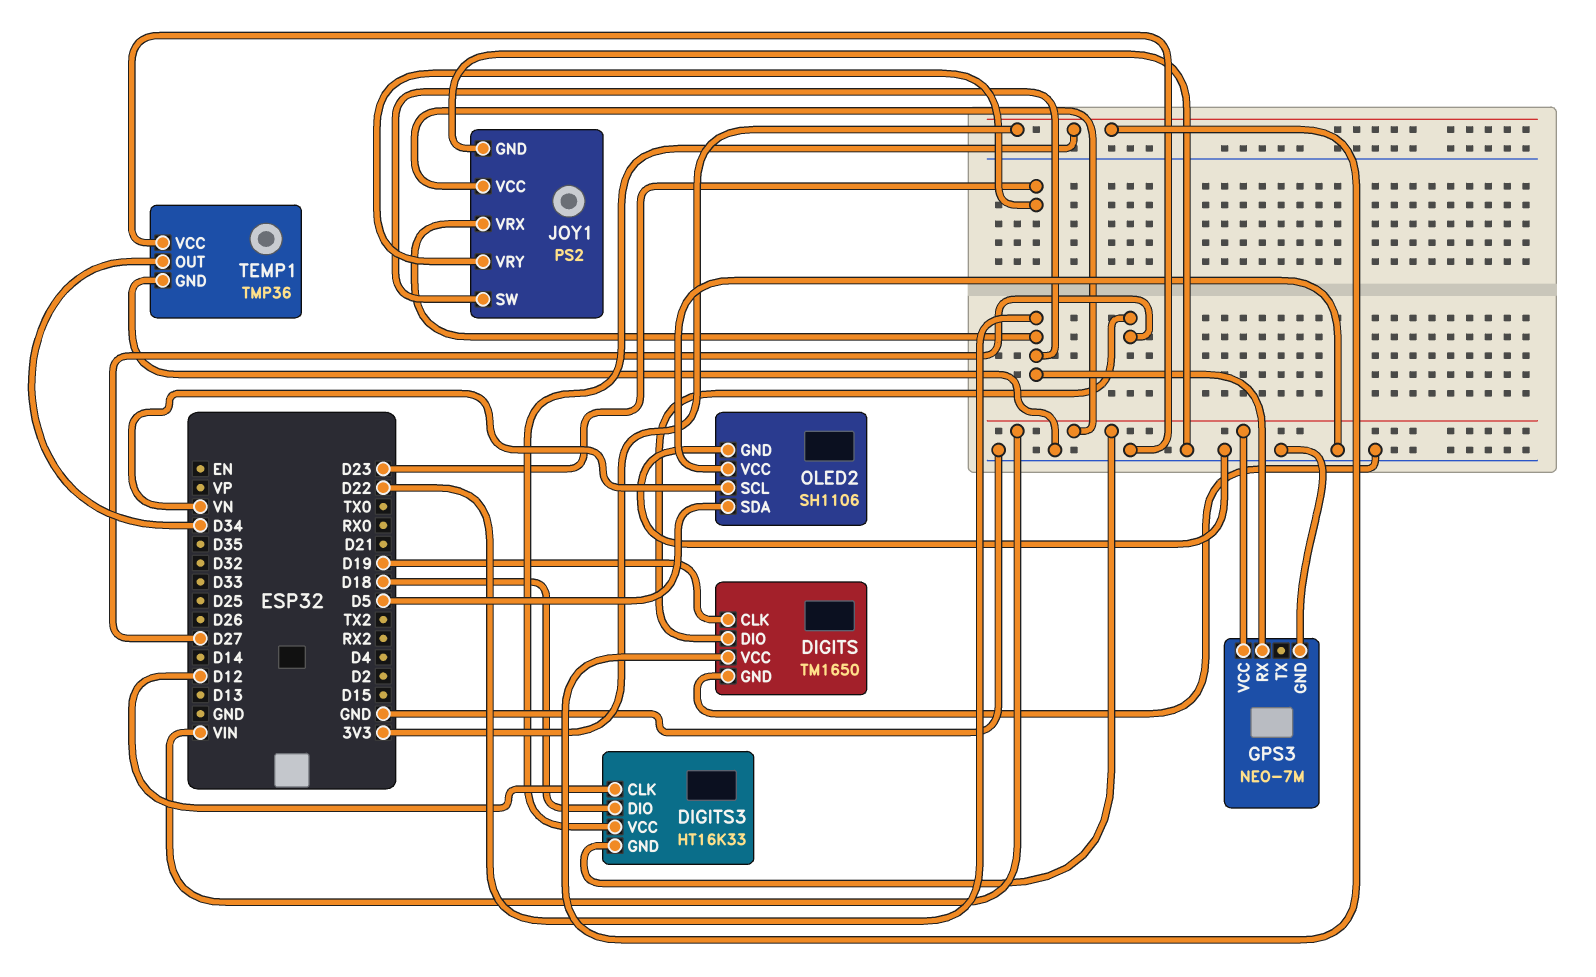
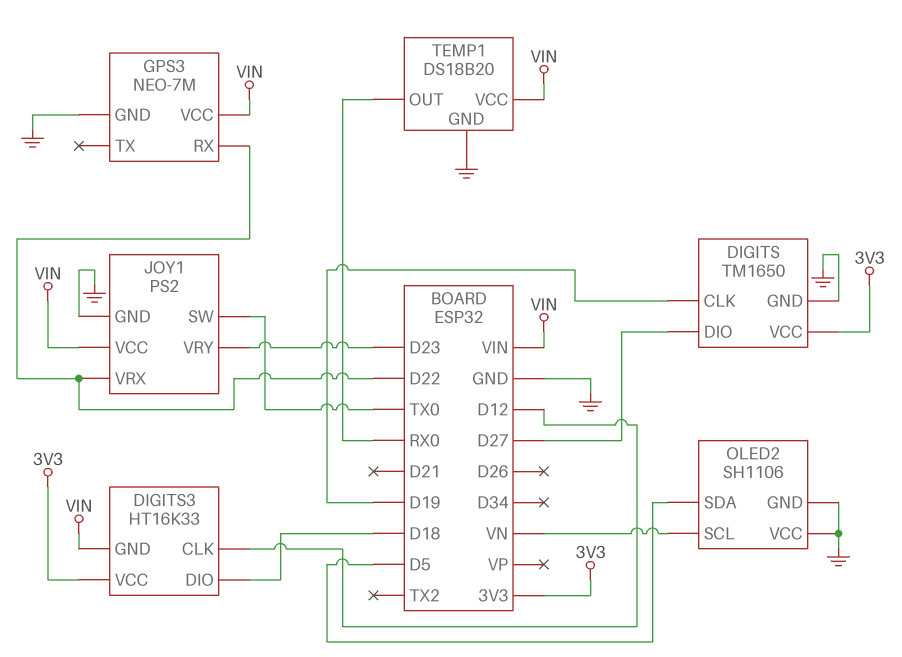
JOY1 pin SW: D22 -> TX0
TEMP1: TMP36 -> DS18B20
TEMP1 pin OUT: D34 -> RX0
TEMP1 pin VCC: GND -> VIN

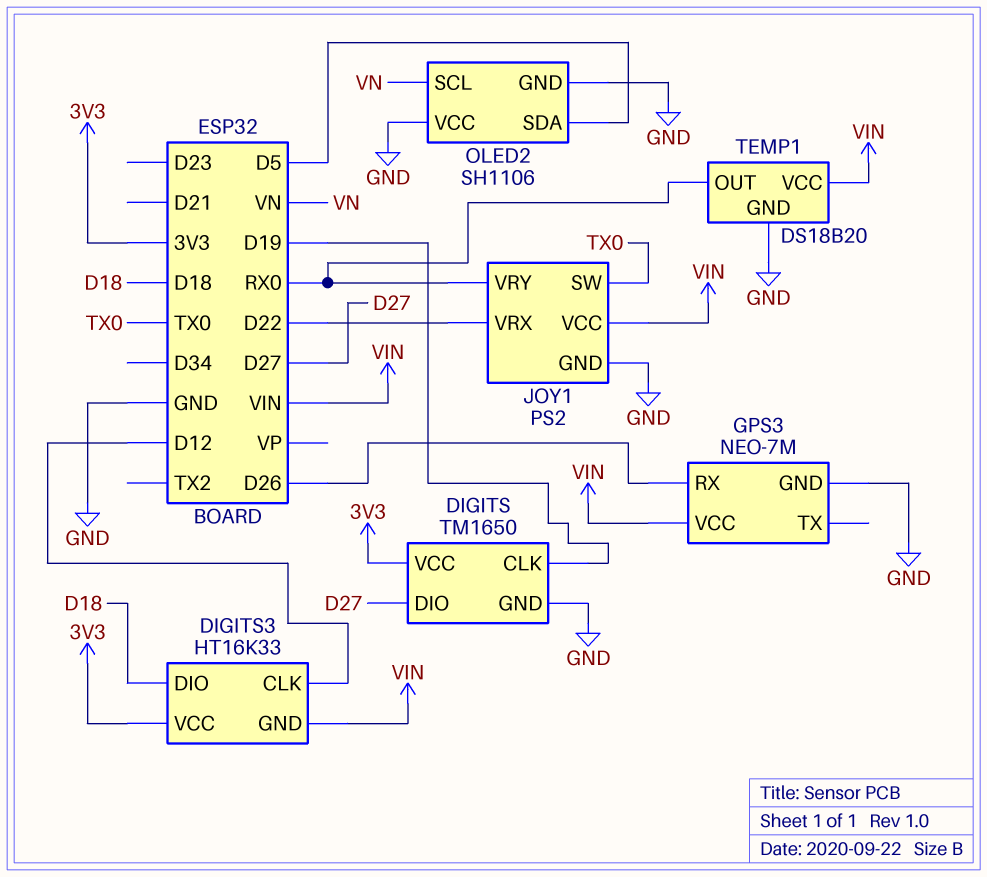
GPS3 pin RX: D22 -> D26
JOY1 pin VRY: D23 -> RX0

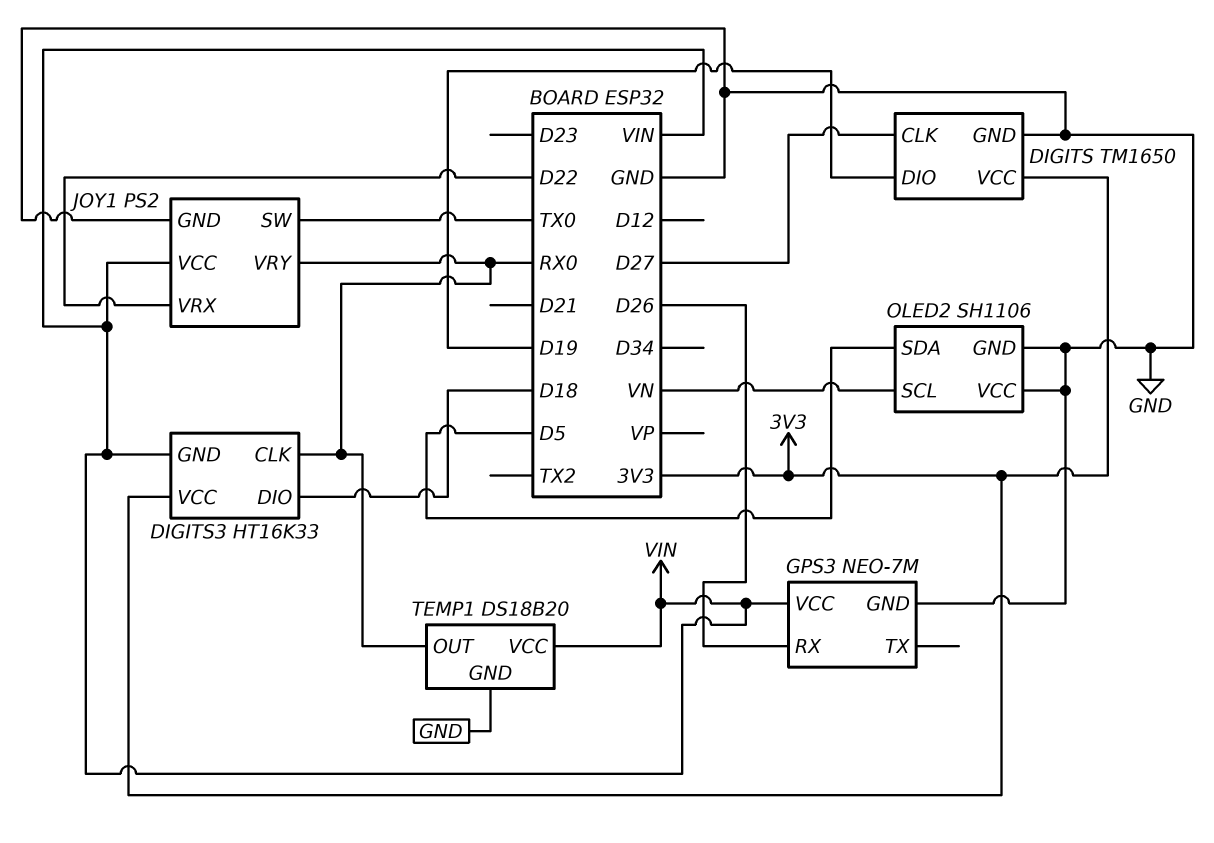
DIGITS pin CLK: D19 -> D27
DIGITS pin DIO: D27 -> D19
DIGITS3 pin CLK: D12 -> RX0

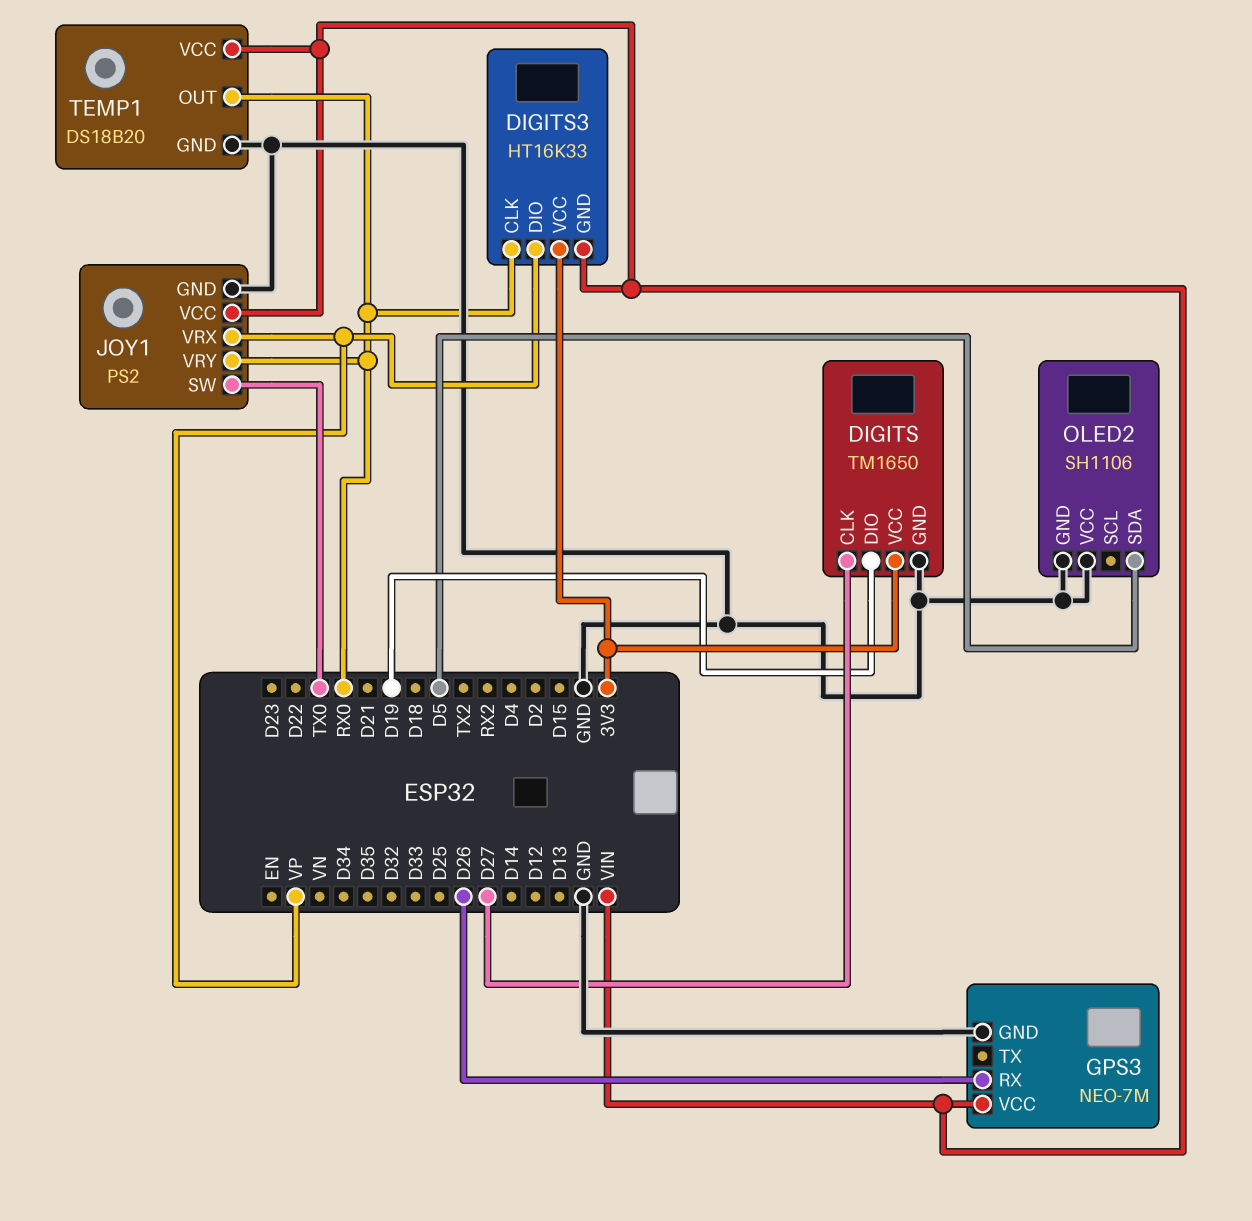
DIGITS3 pin DIO: D18 -> VP
JOY1 pin VRX: D22 -> VP
OLED2 pin SCL: VN -> none

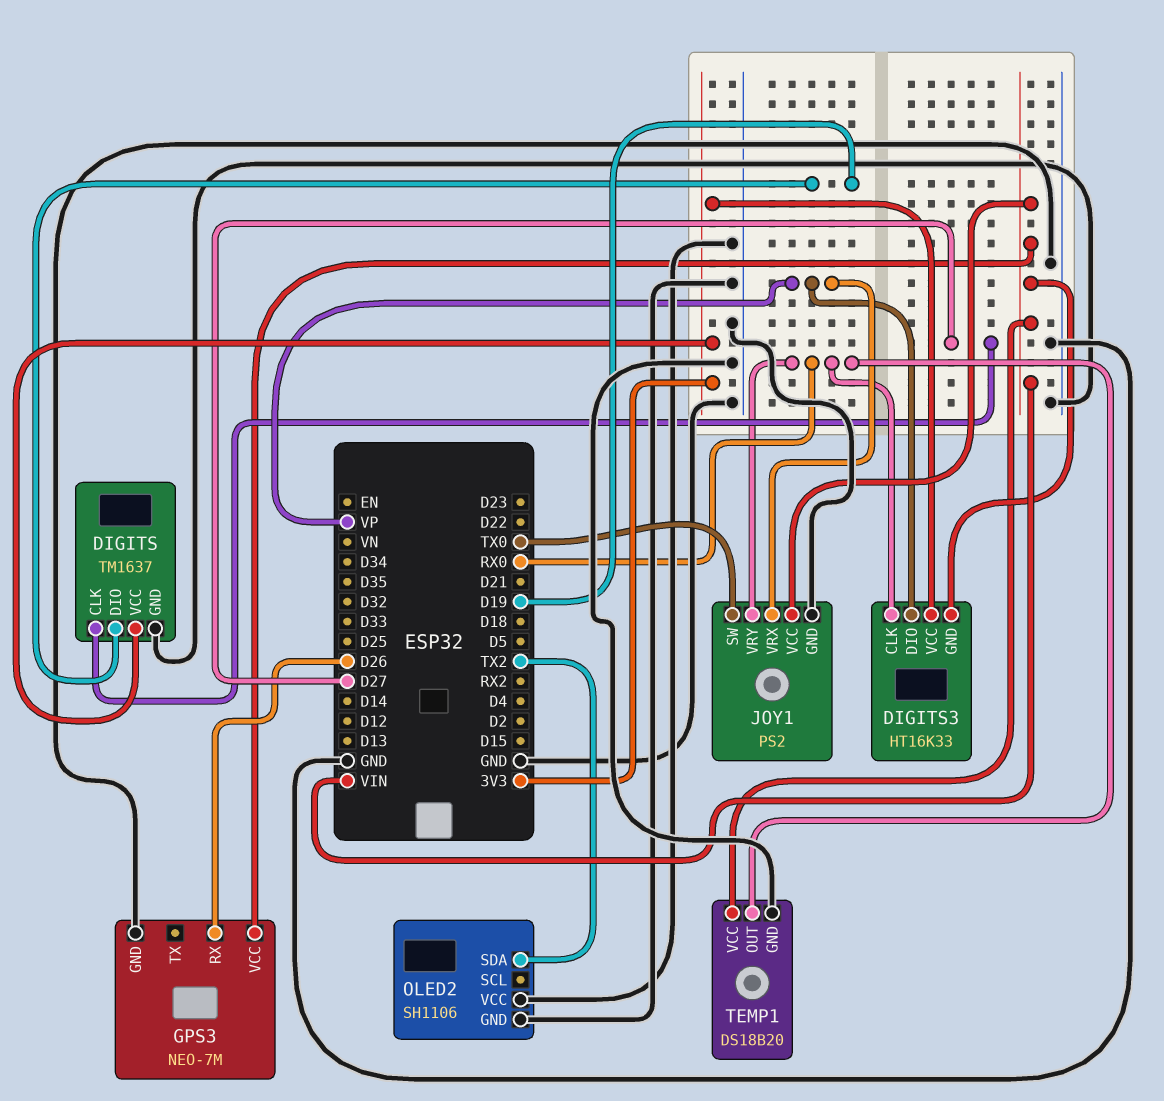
DIGITS: TM1650 -> TM1637
OLED2 pin SDA: D5 -> TX2

